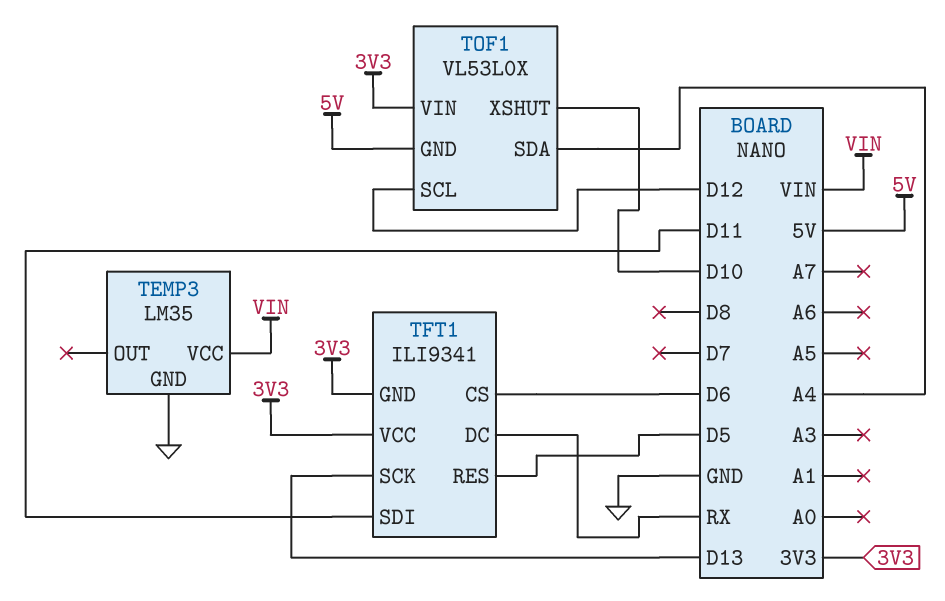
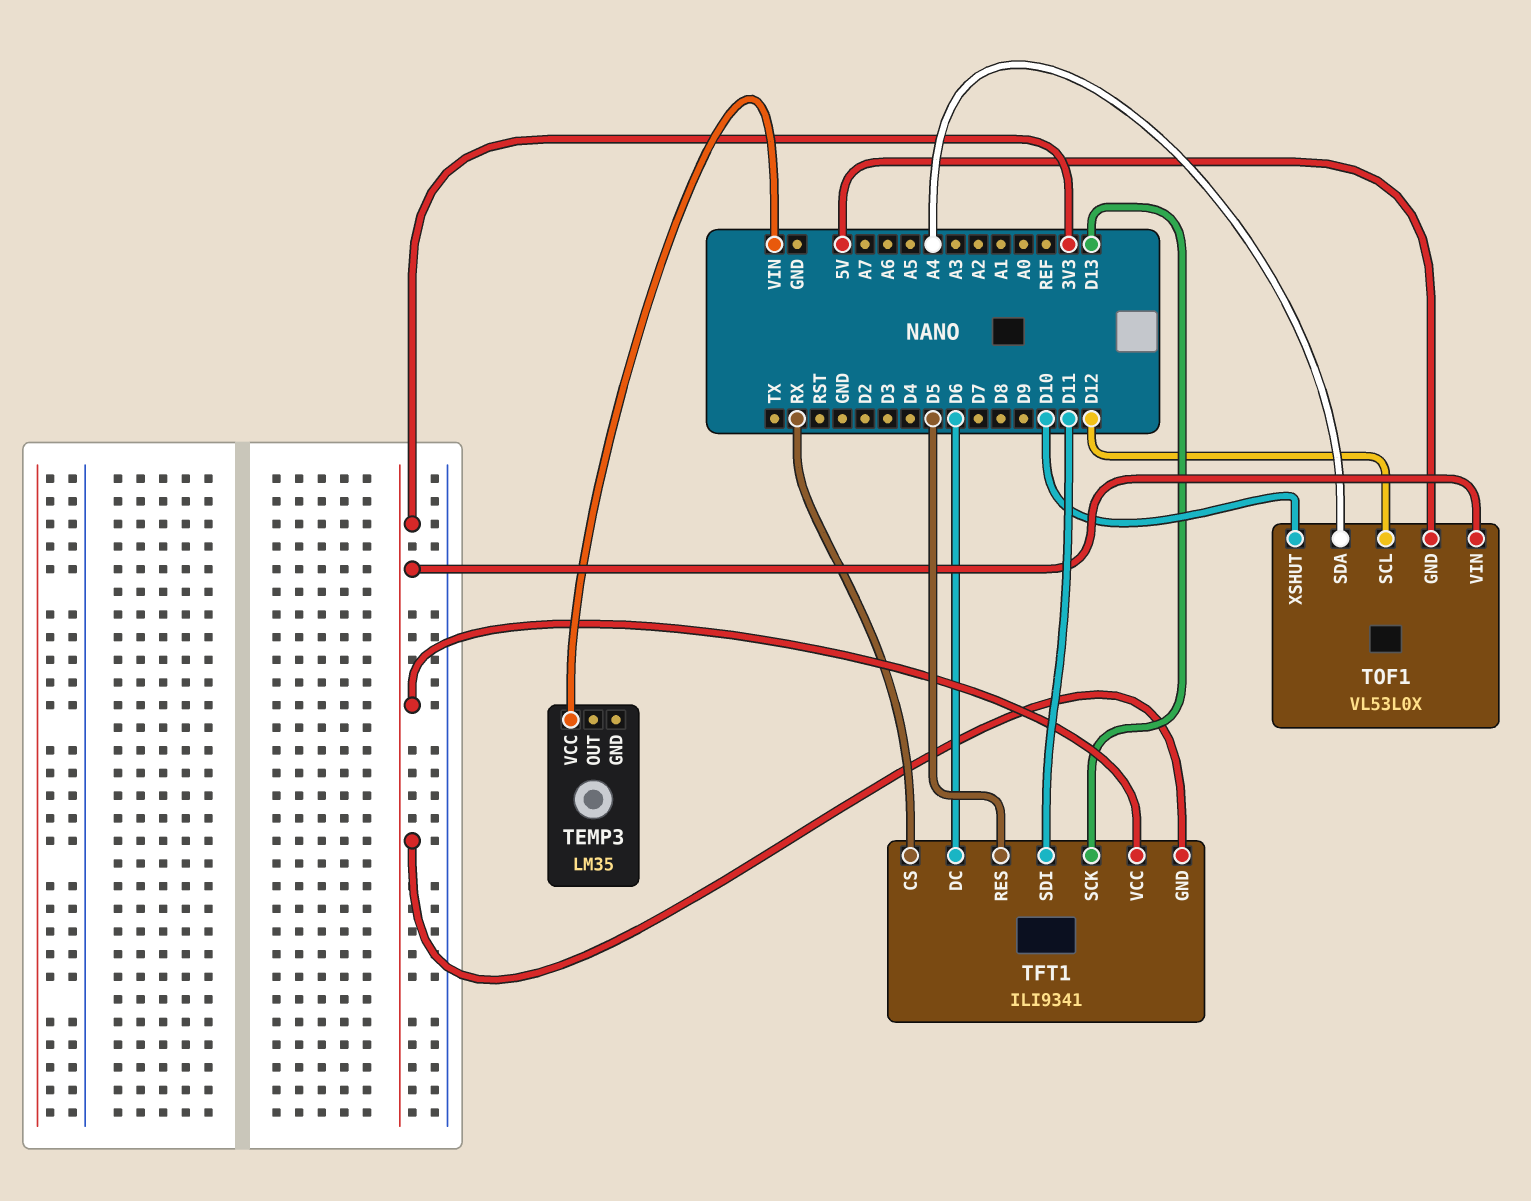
TEMP3 pin GND: GND -> none
TFT1 pin CS: D6 -> RX
TFT1 pin DC: RX -> D6

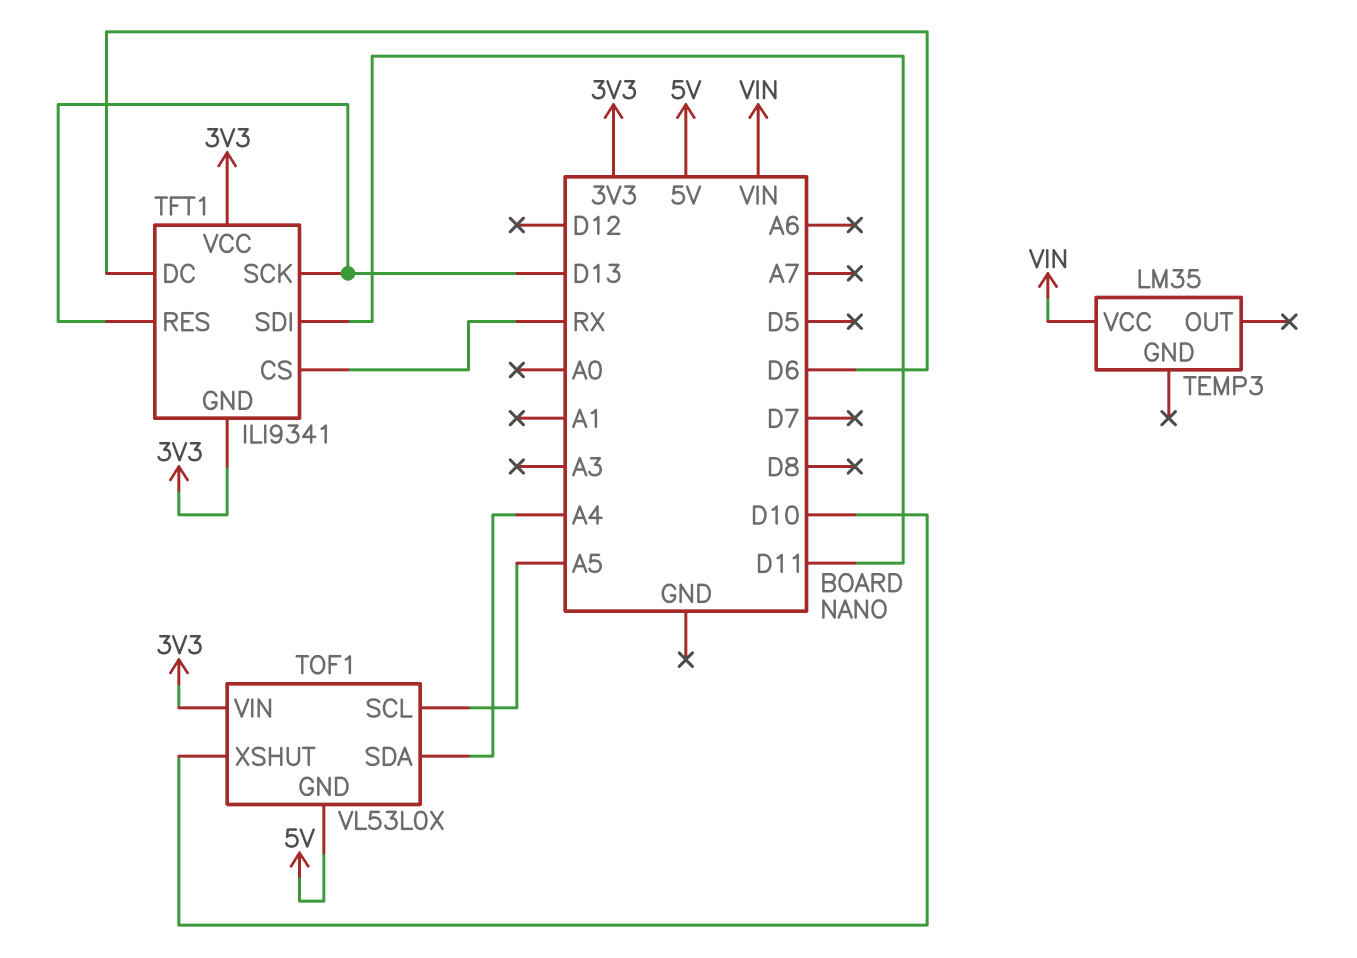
TFT1 pin RES: D5 -> D13
TOF1 pin SCL: D12 -> A5

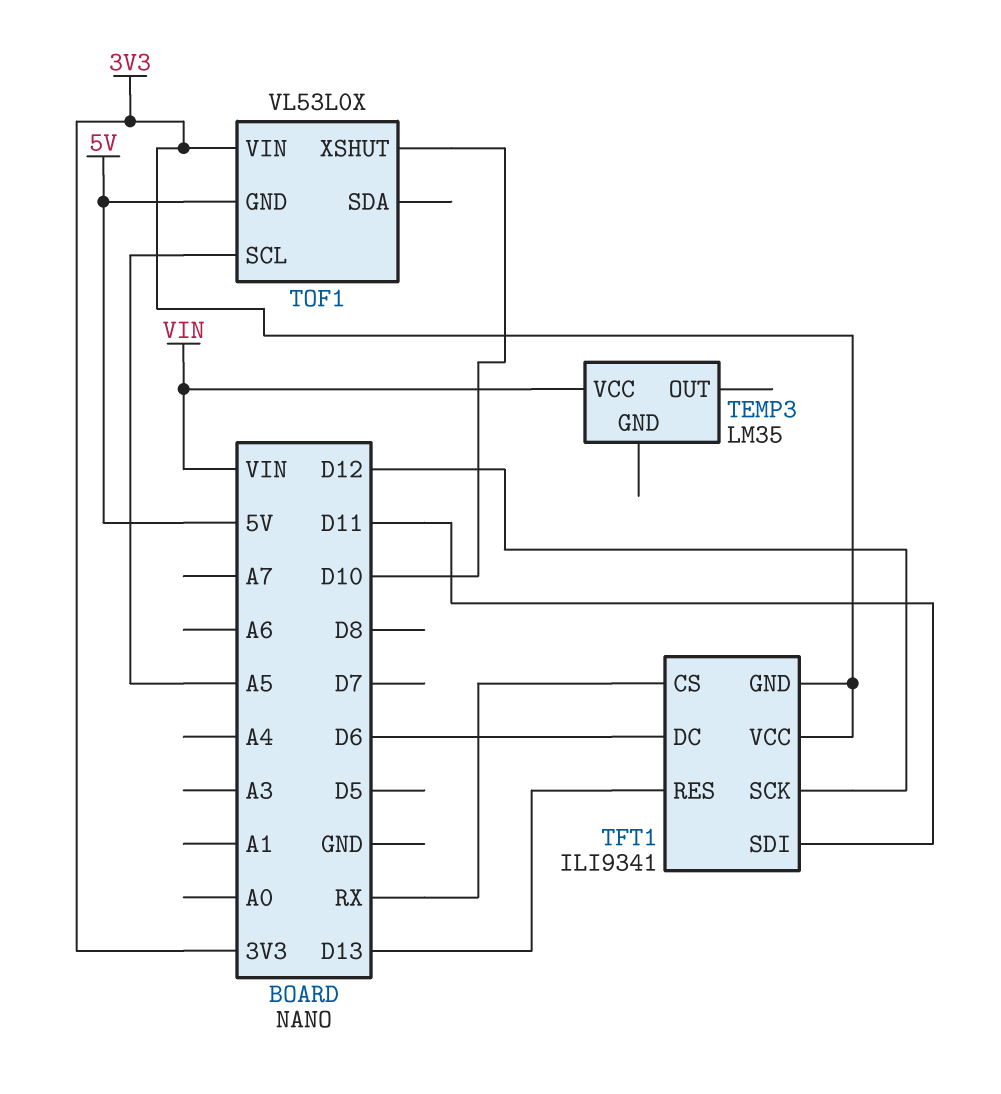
TFT1 pin SCK: D13 -> D12
TOF1 pin SDA: A4 -> none

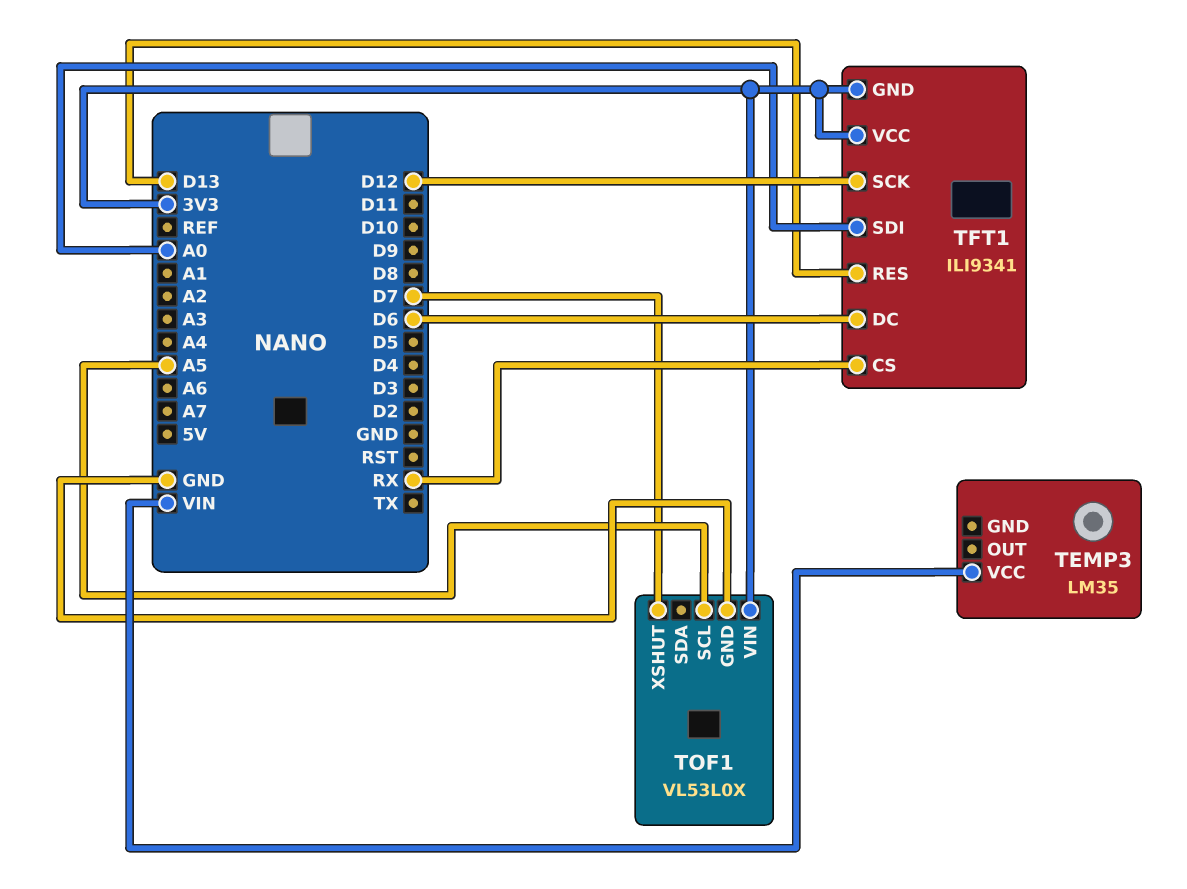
TFT1 pin SDI: D11 -> A0
TOF1 pin GND: 5V -> GND
TOF1 pin XSHUT: D10 -> D7

